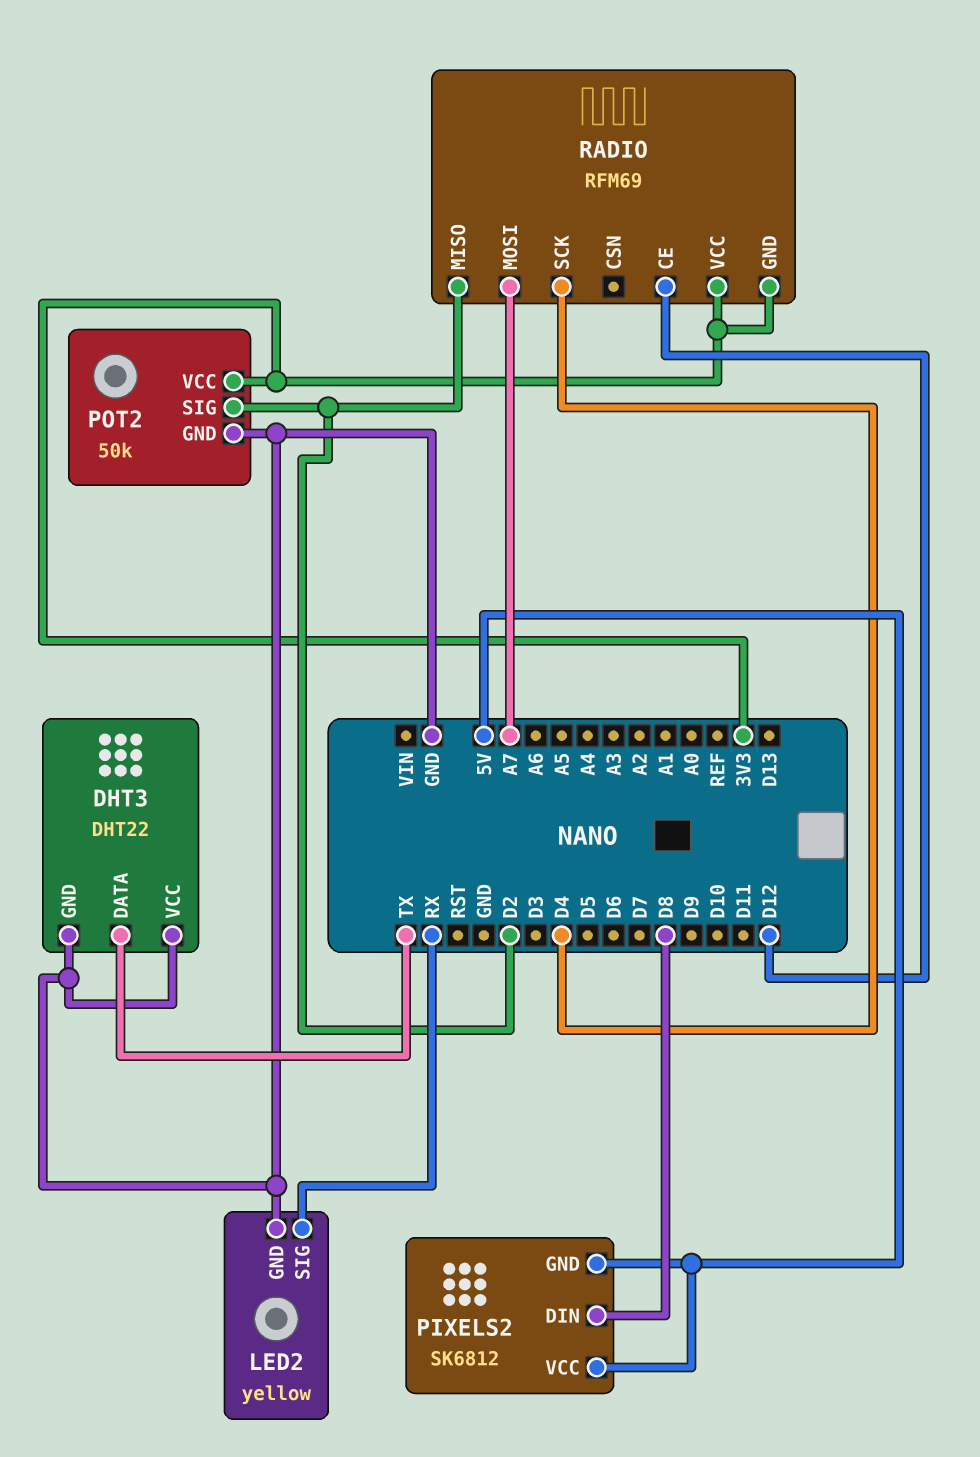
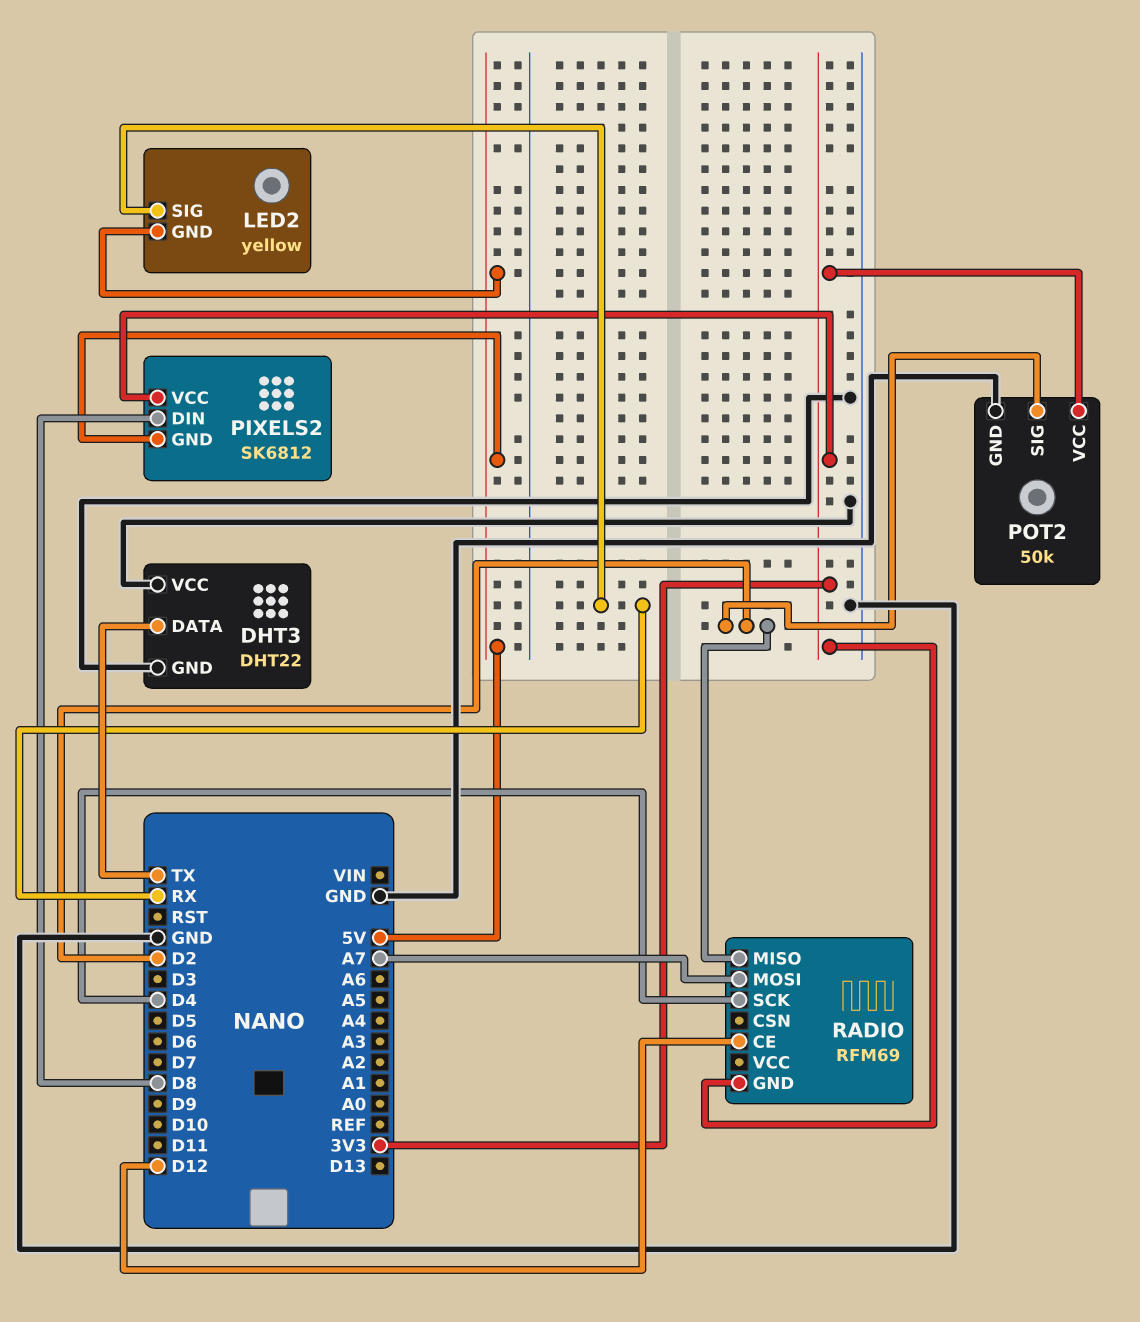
LED2 pin GND: GND -> 5V
PIXELS2 pin VCC: 5V -> 3V3
RADIO pin VCC: 3V3 -> none

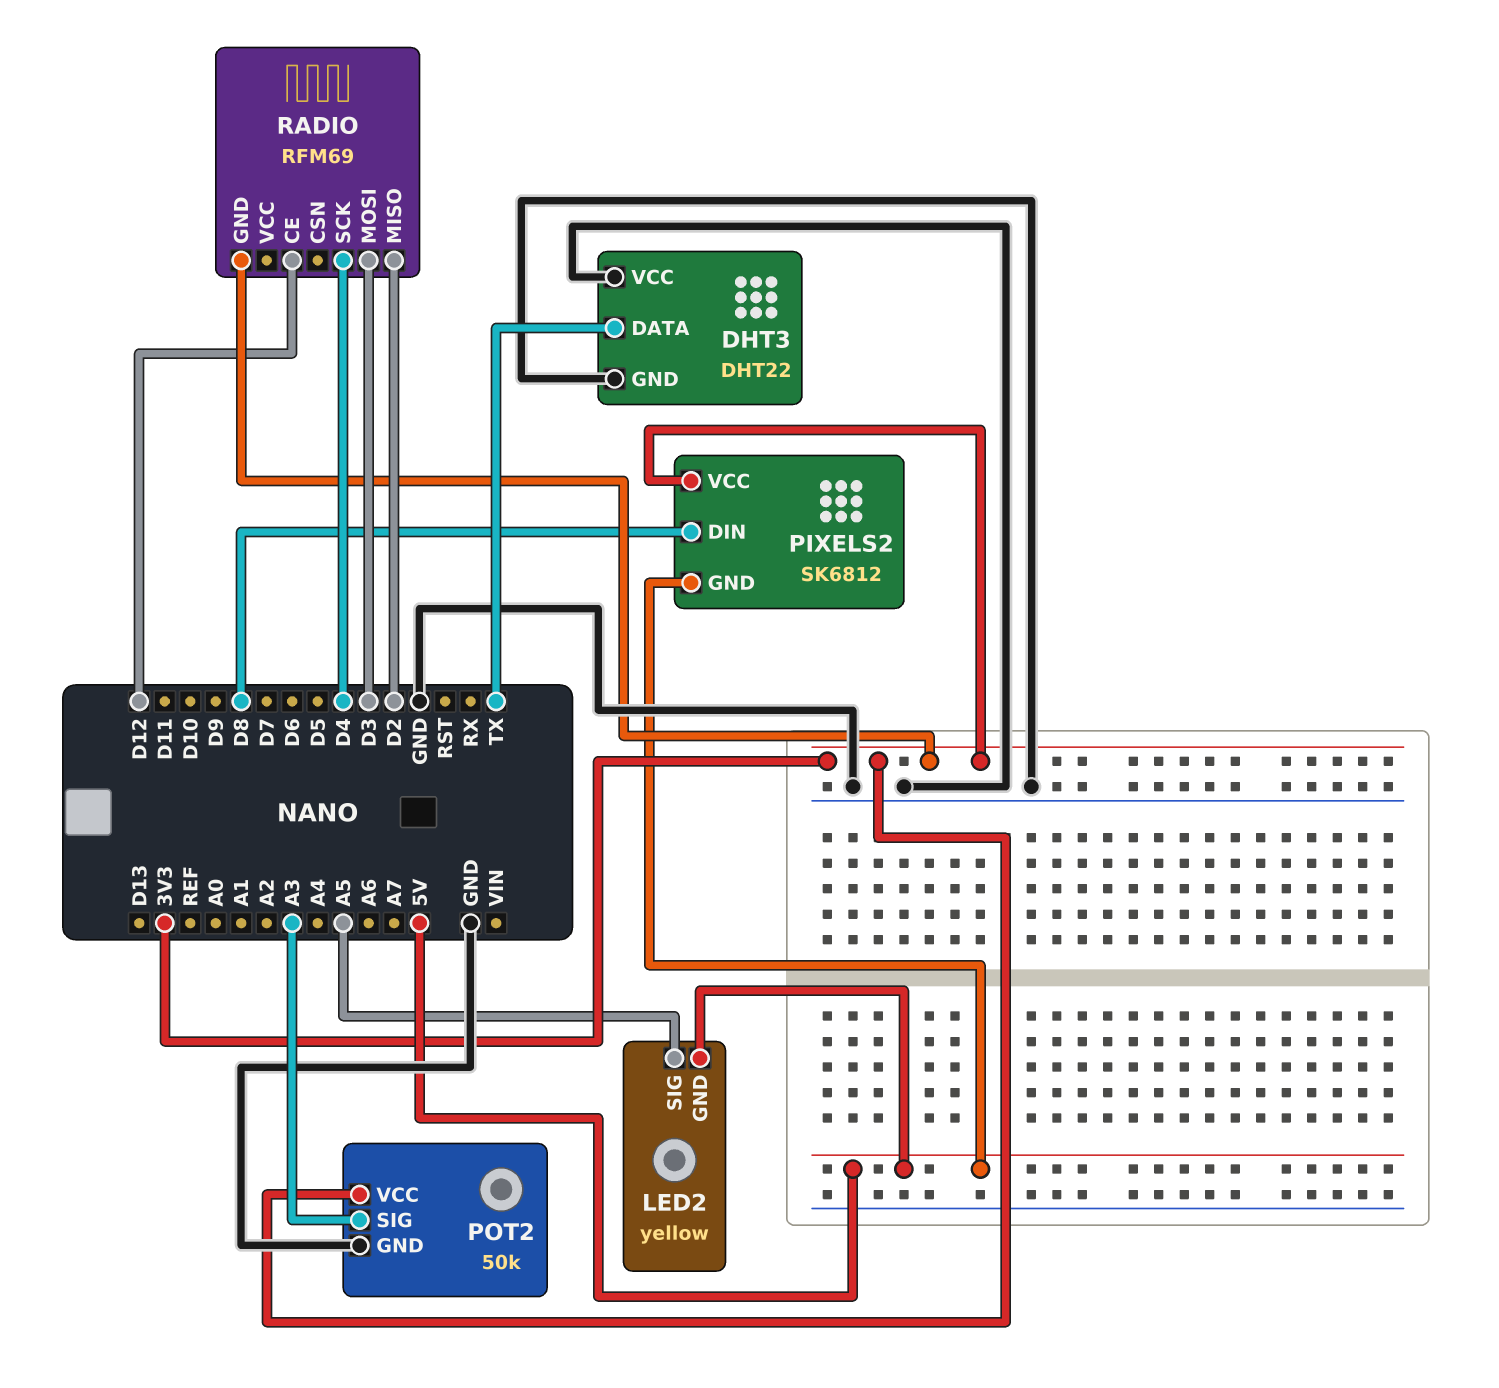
LED2 pin SIG: RX -> A5
POT2 pin SIG: D2 -> A3
RADIO pin MOSI: A7 -> D3

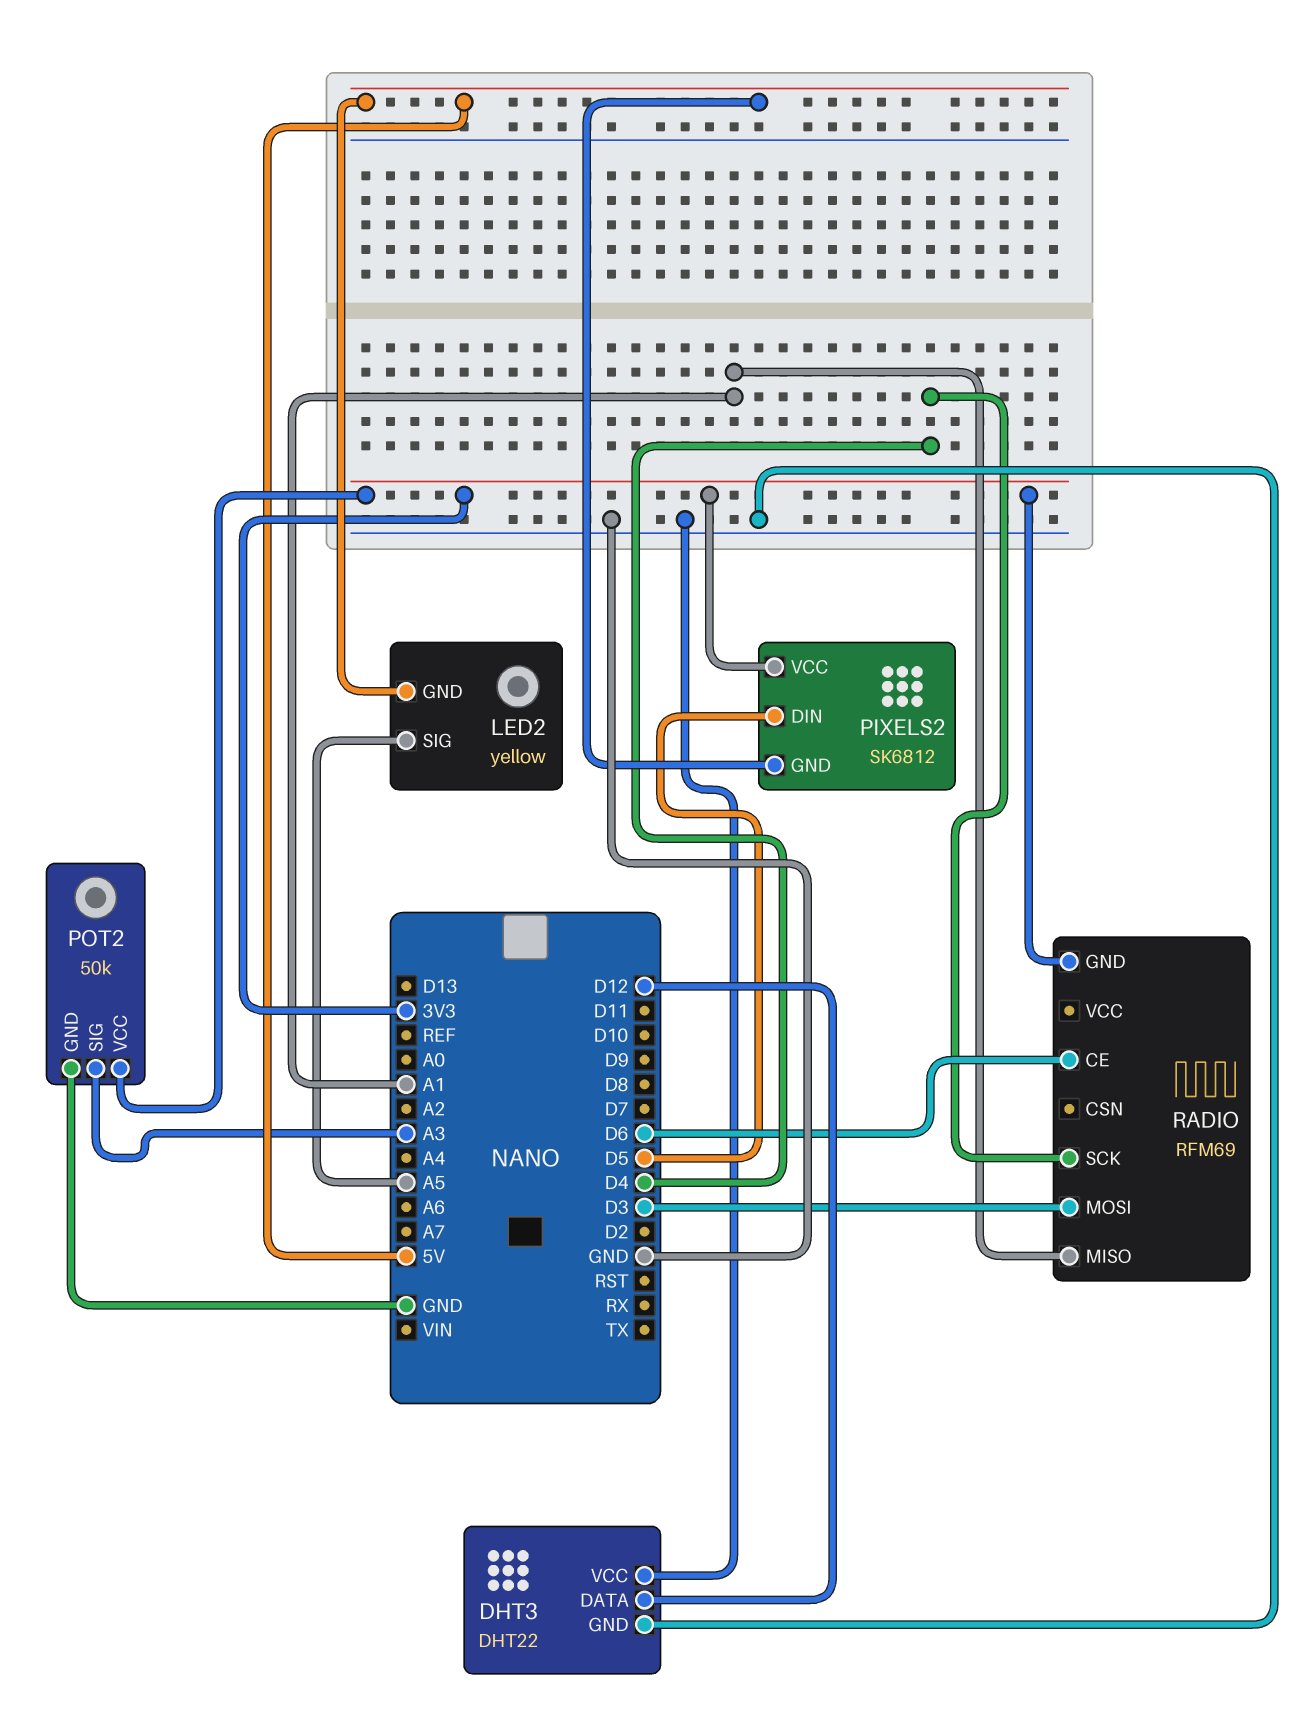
DHT3 pin DATA: TX -> D12
PIXELS2 pin DIN: D8 -> D5
RADIO pin CE: D12 -> D6
RADIO pin MISO: D2 -> A1

